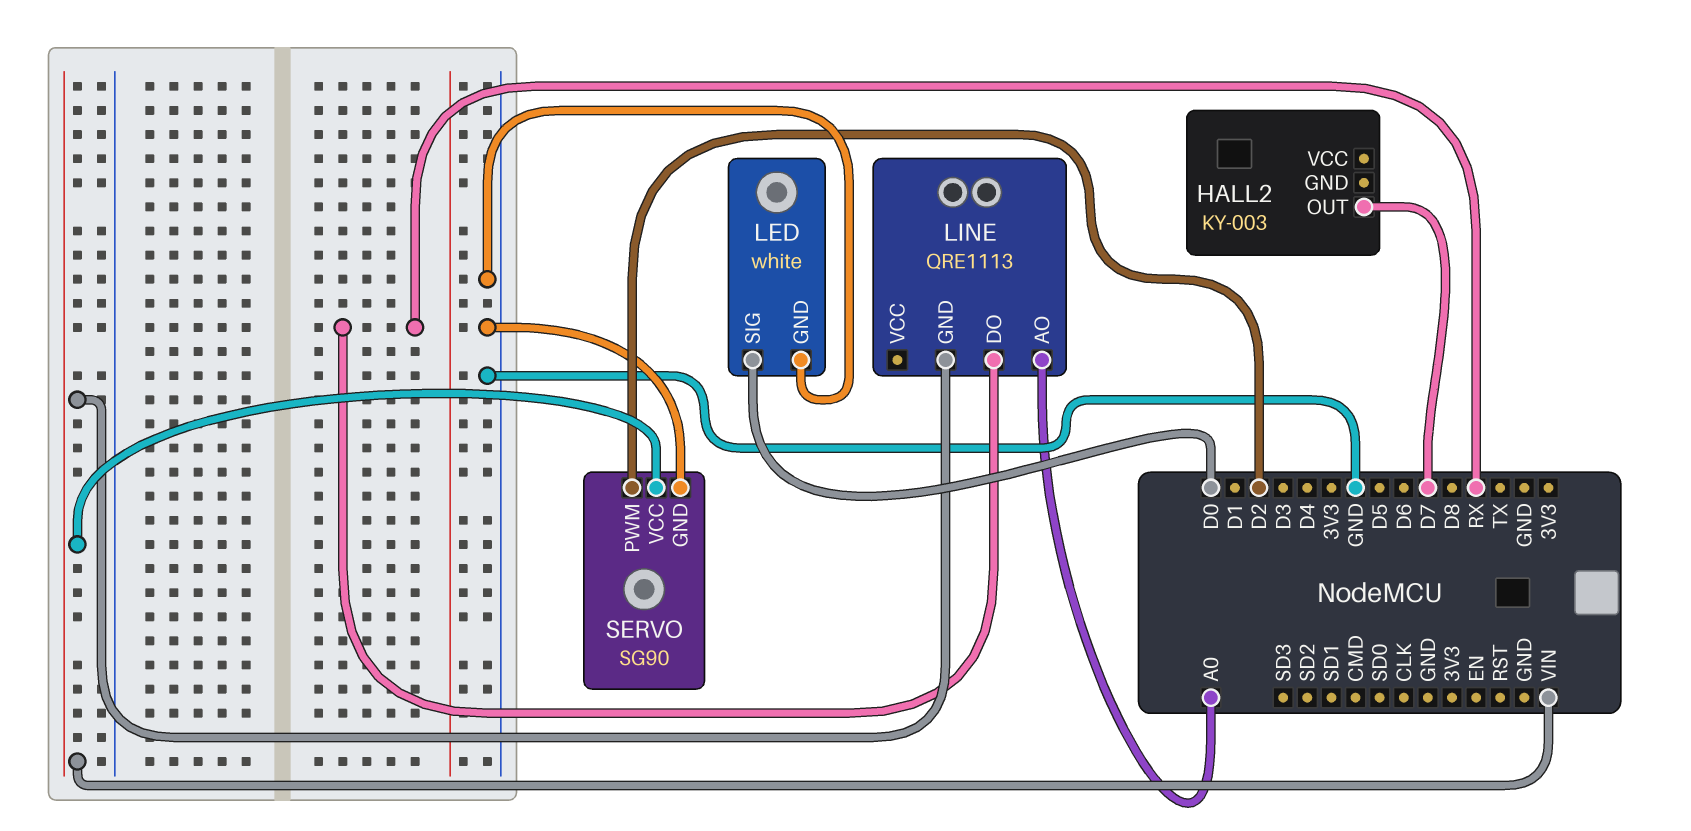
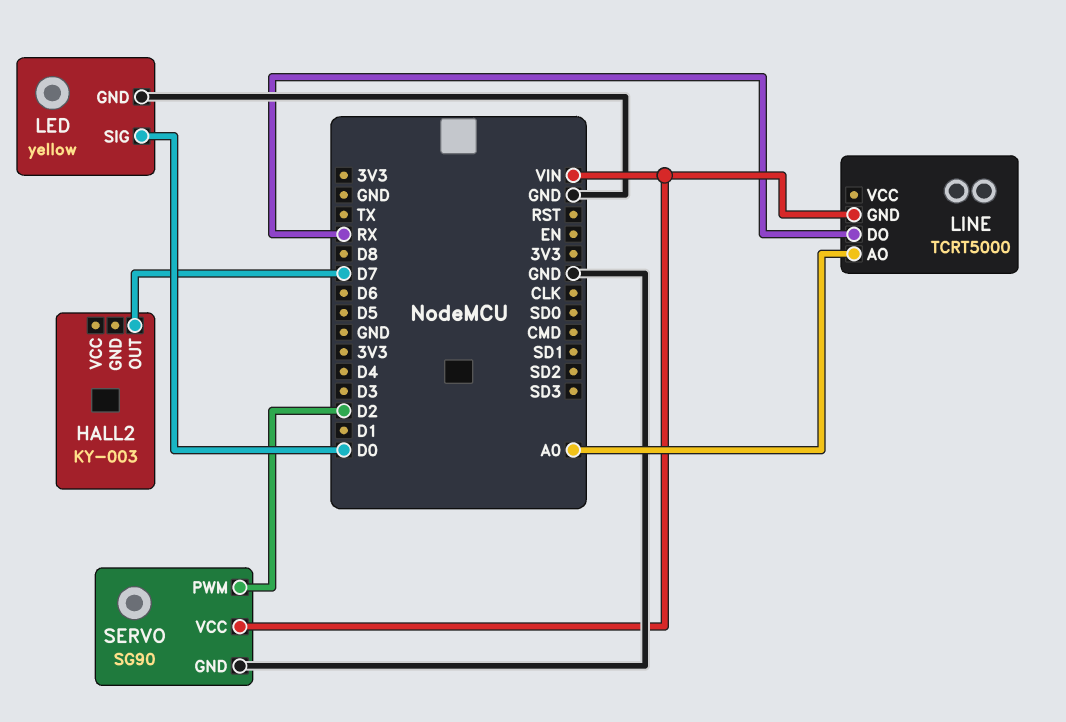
LED: white -> yellow
LINE: QRE1113 -> TCRT5000

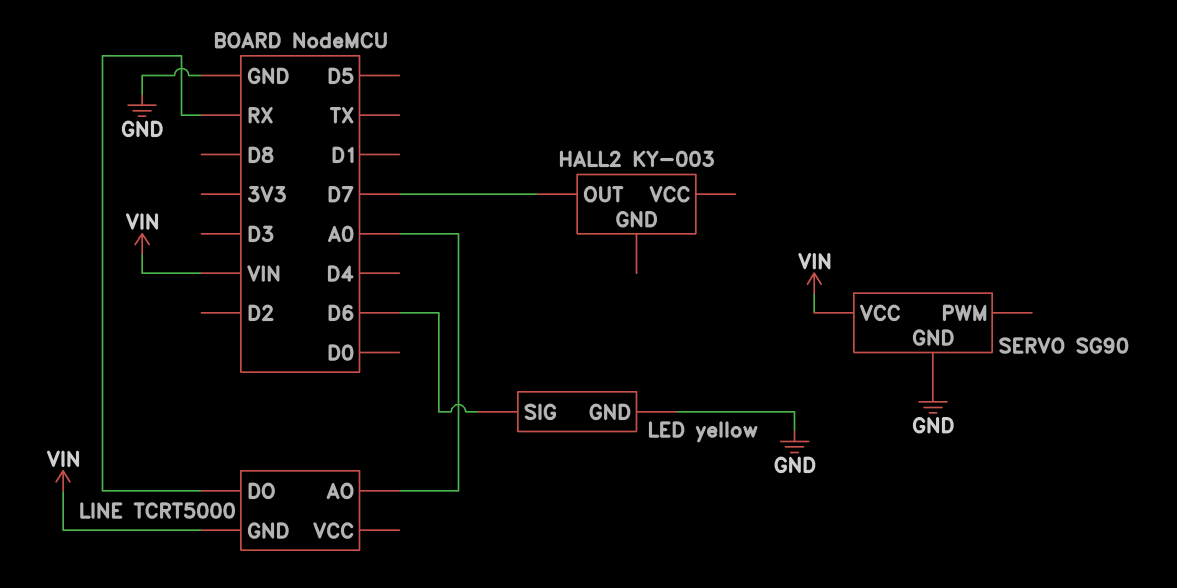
LED pin SIG: D0 -> D6
SERVO pin PWM: D2 -> none

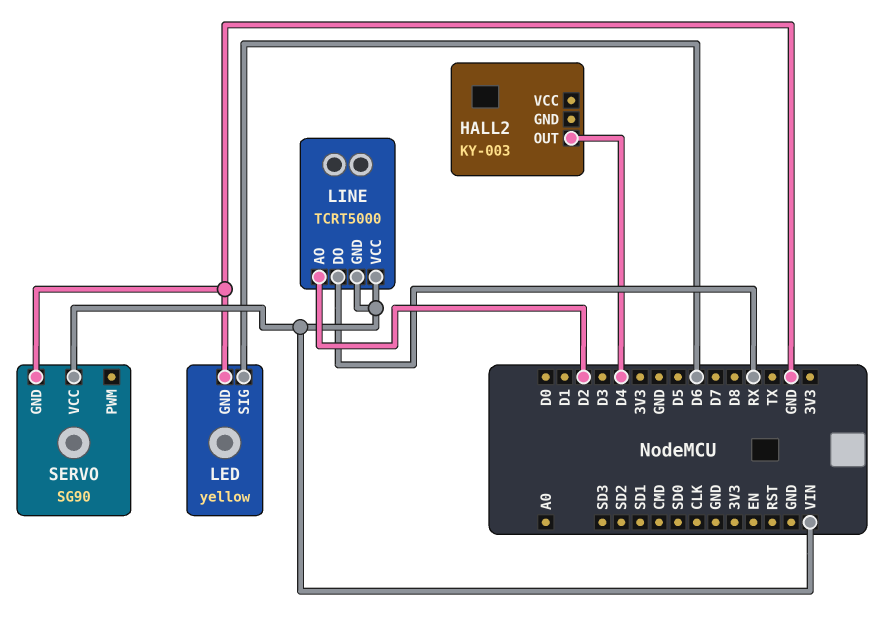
HALL2 pin OUT: D7 -> D4
LINE pin AO: A0 -> D2
LINE pin VCC: none -> VIN

